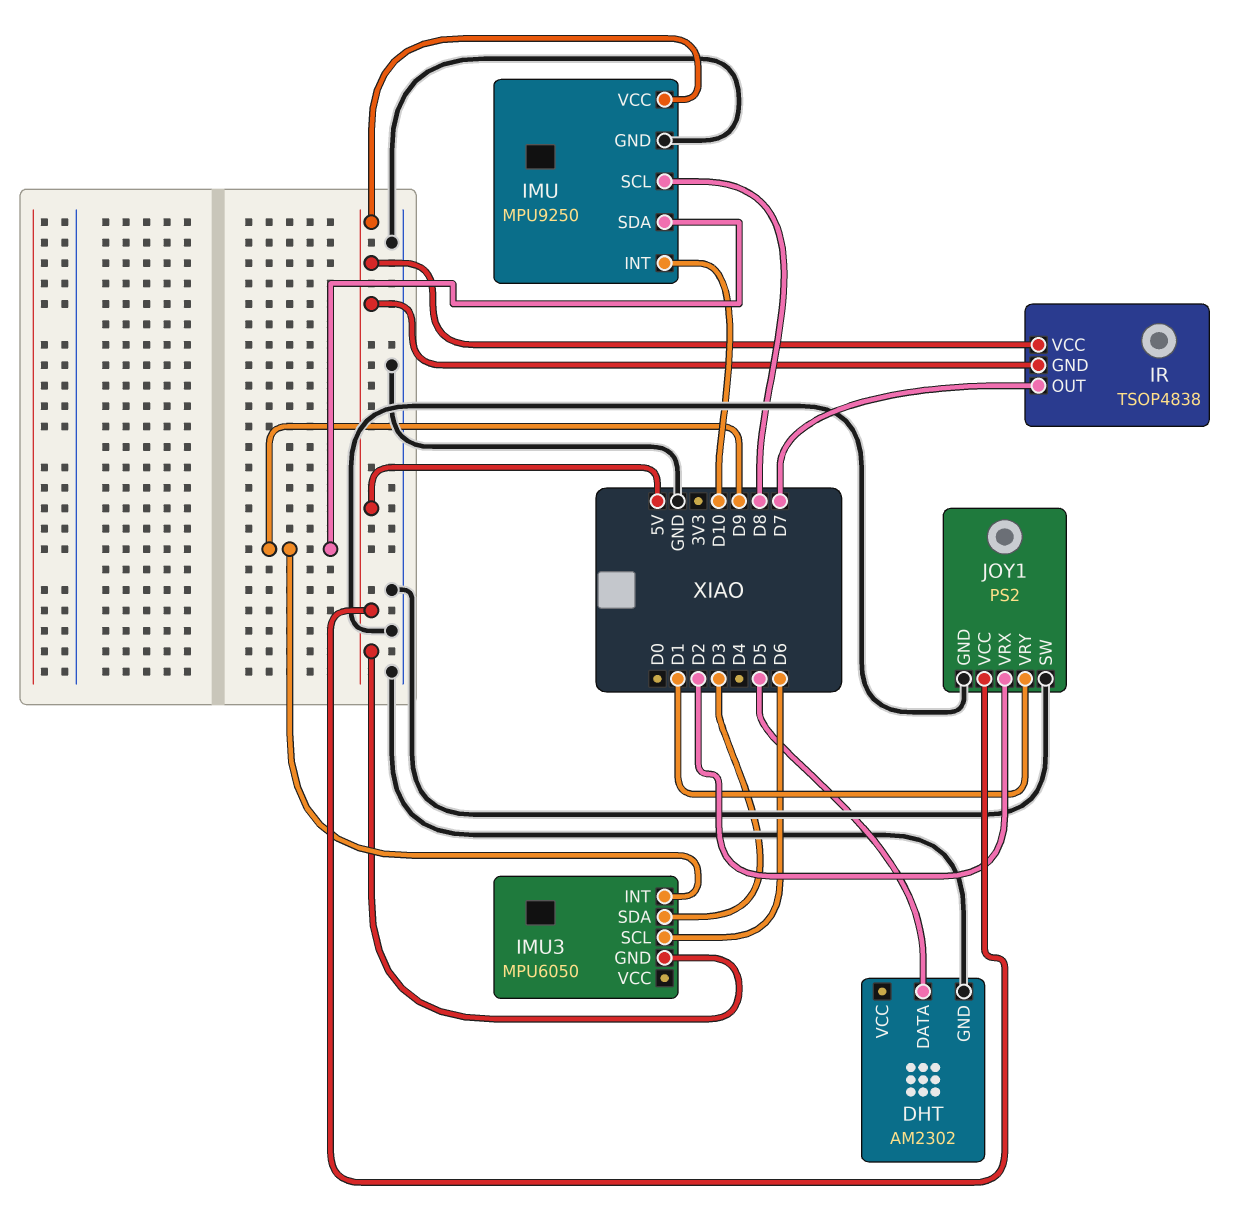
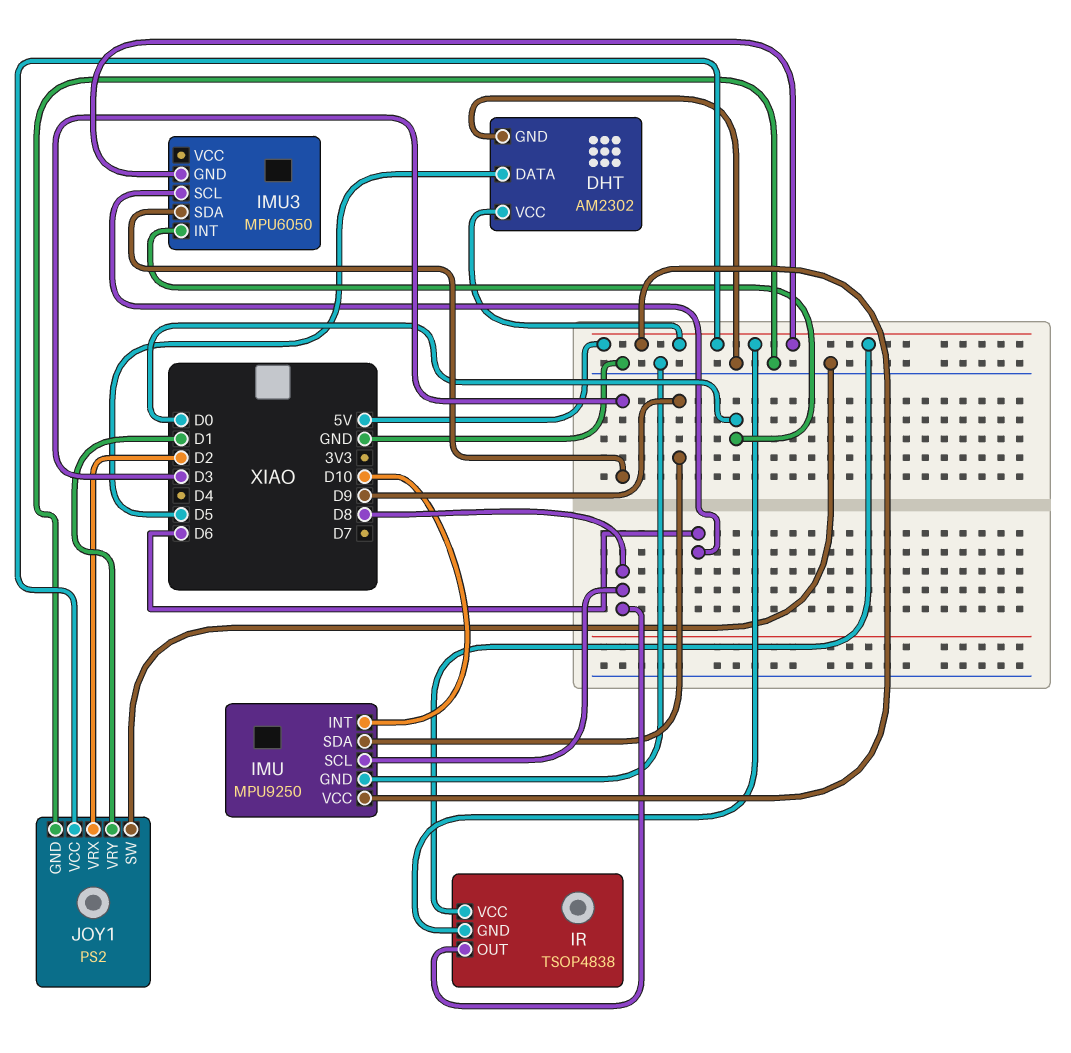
DHT pin VCC: none -> 5V
IMU3 pin INT: D9 -> D0
IR pin OUT: D7 -> D8

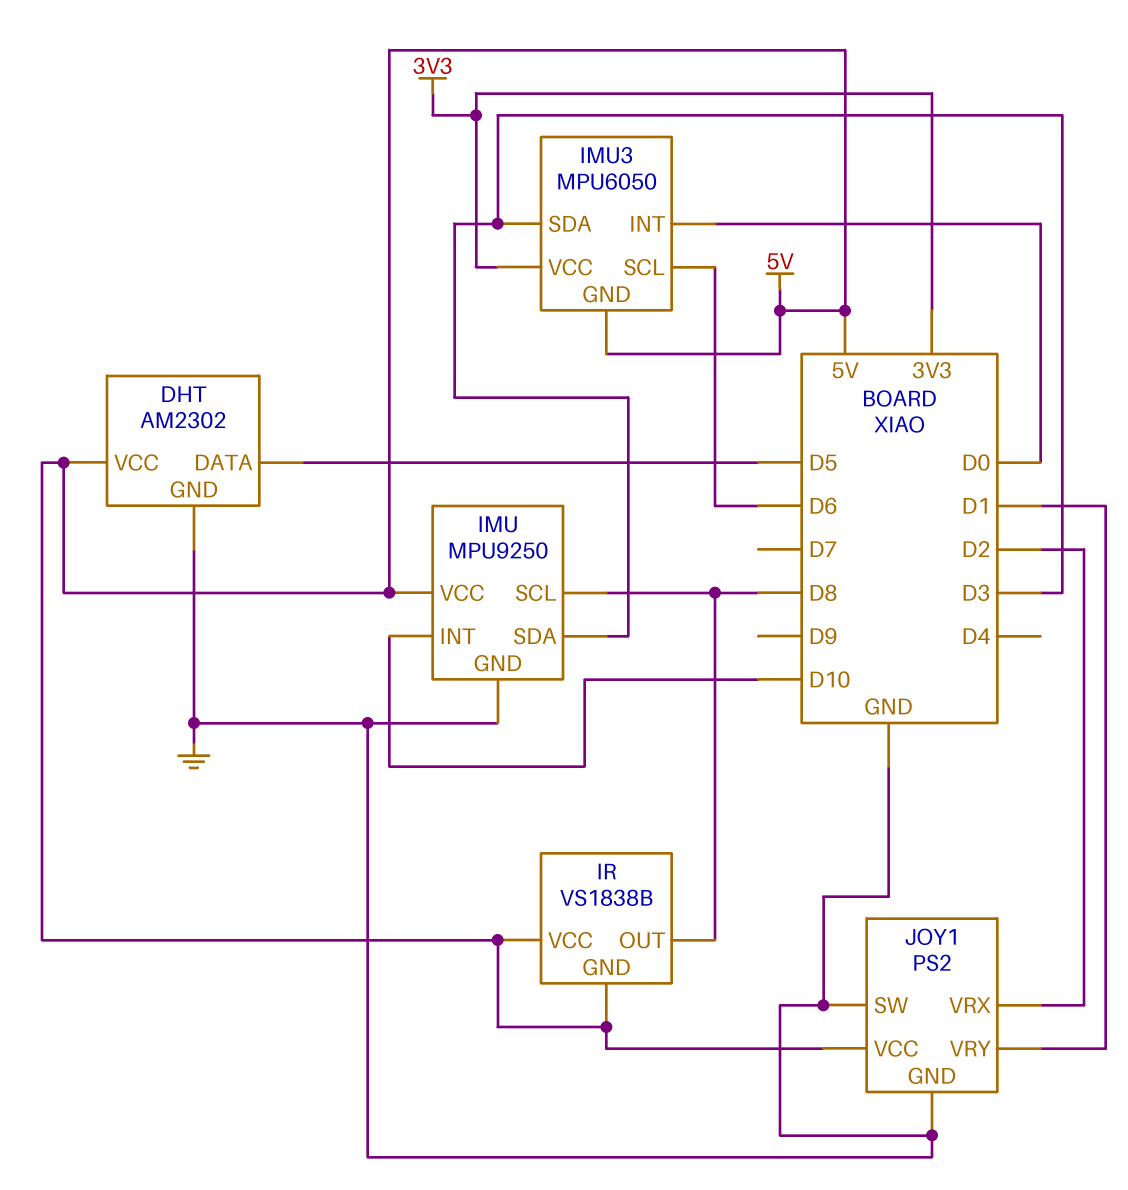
IMU pin SDA: D9 -> D3
IMU3 pin VCC: none -> 3V3
IR: TSOP4838 -> VS1838B

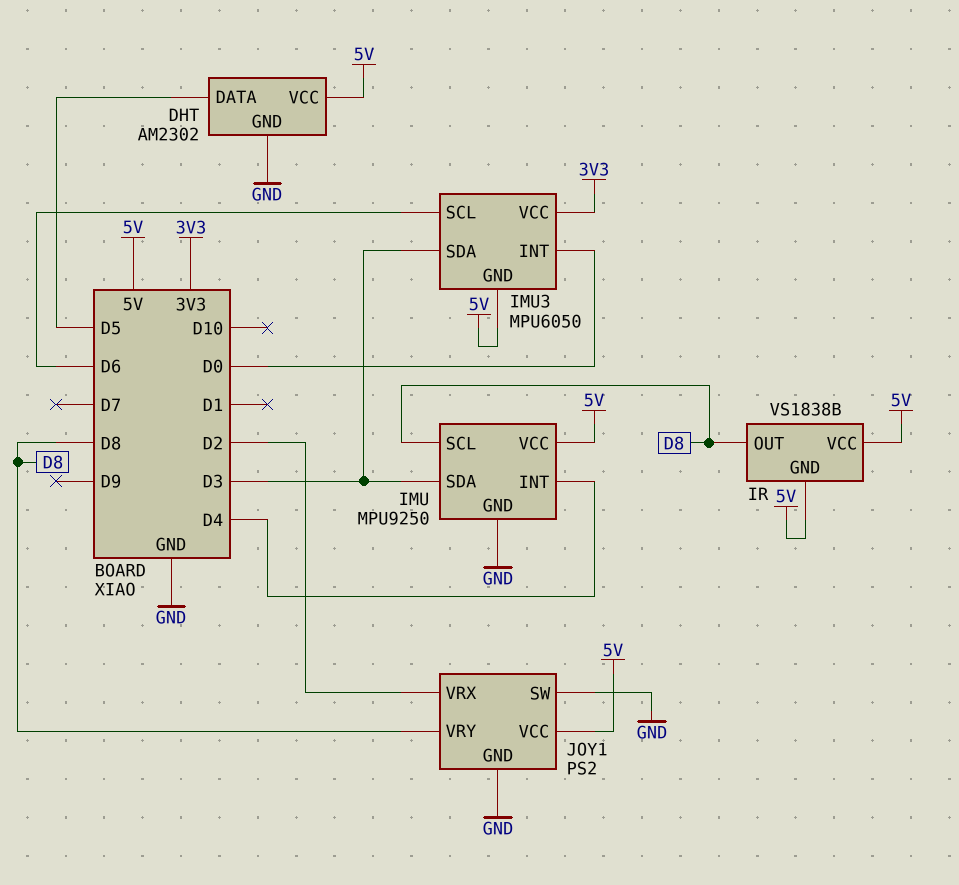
IMU pin INT: D10 -> D4
JOY1 pin VRY: D1 -> D8

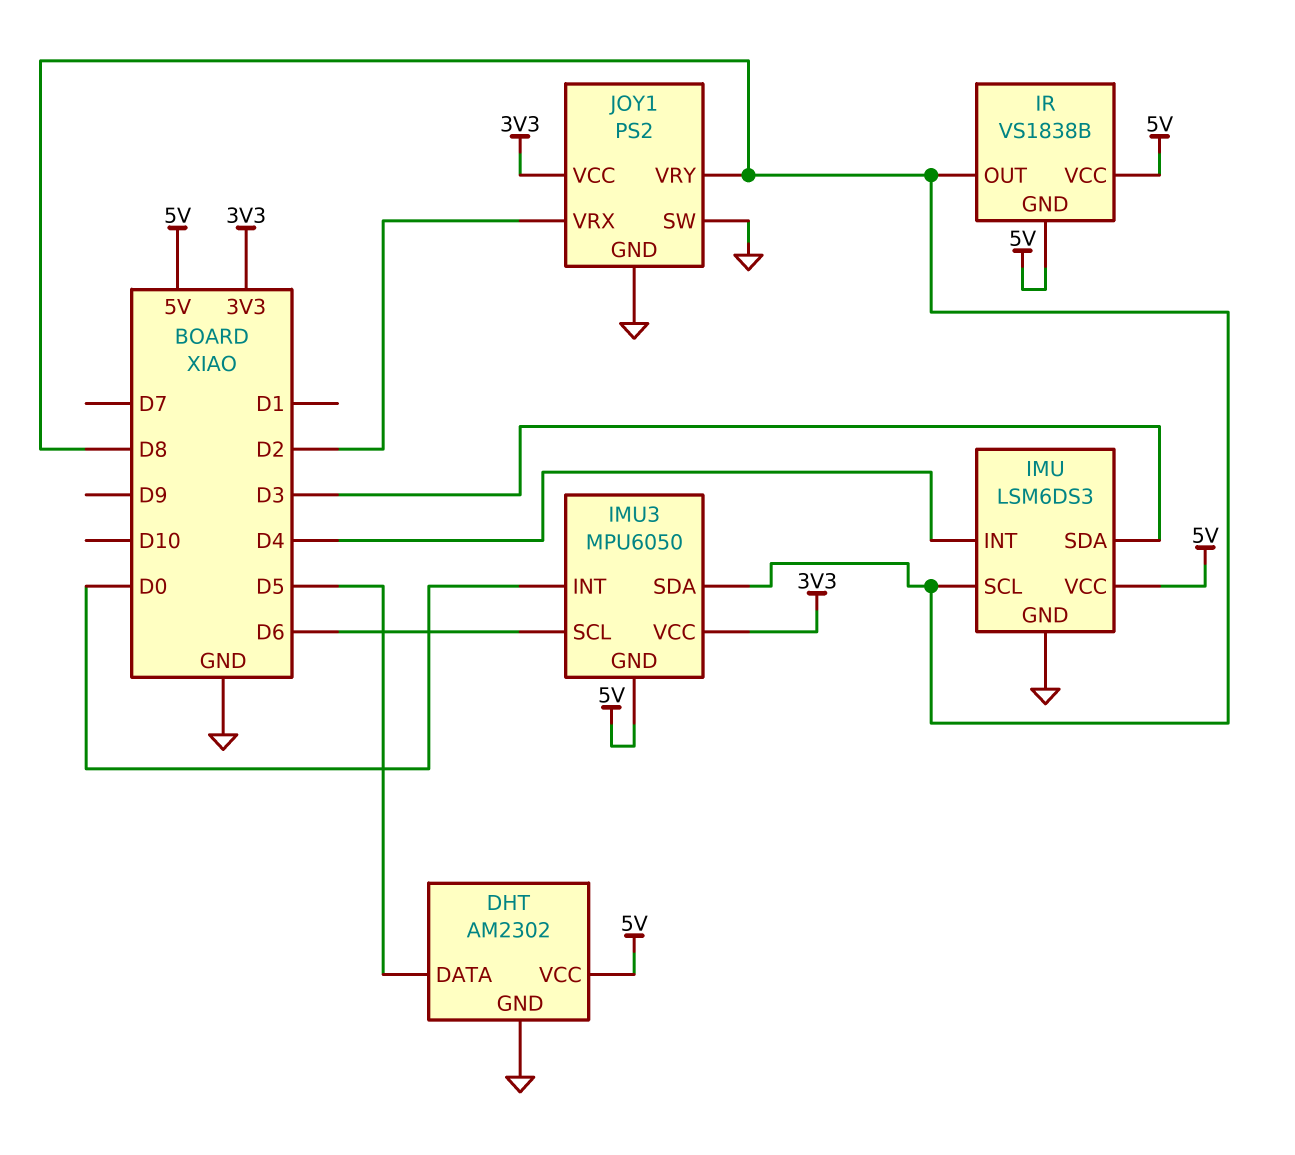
IMU: MPU9250 -> LSM6DS3
IMU3 pin SDA: D3 -> D8
JOY1 pin VCC: 5V -> 3V3

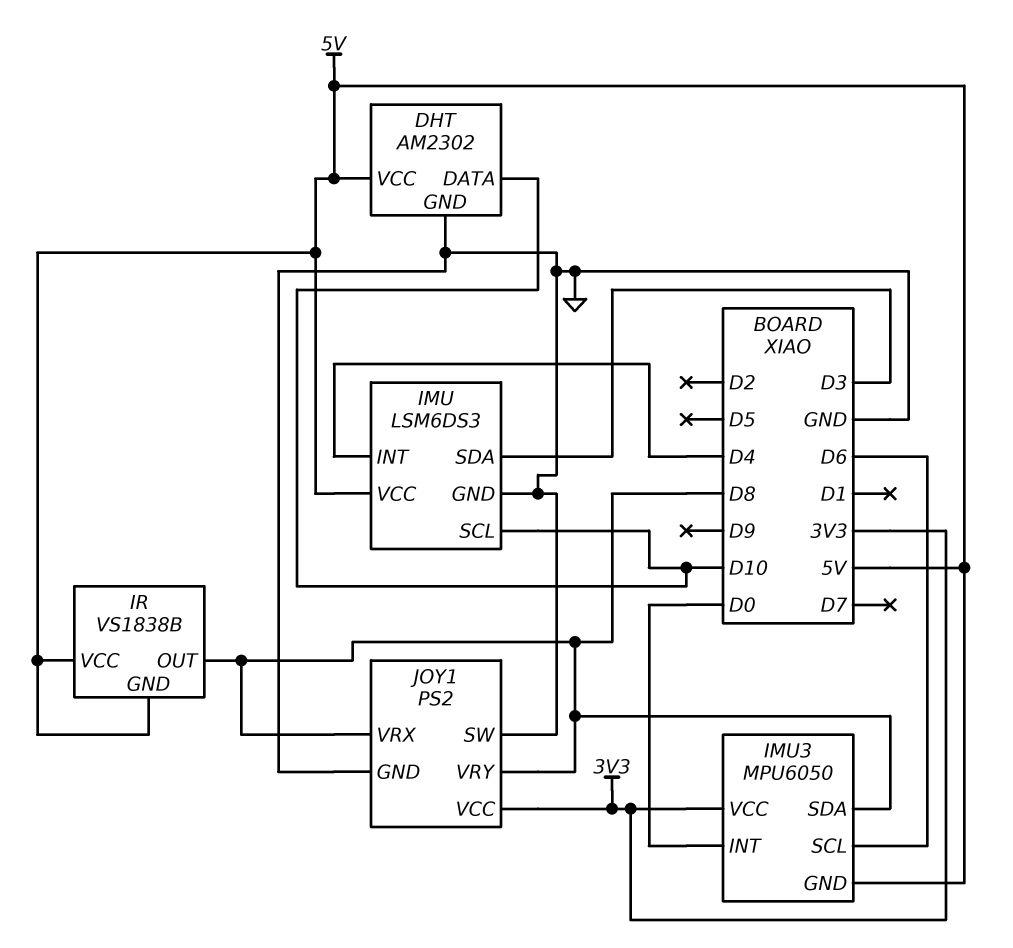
DHT pin DATA: D5 -> D10
IMU pin SCL: D8 -> D10
JOY1 pin VRX: D2 -> D8

